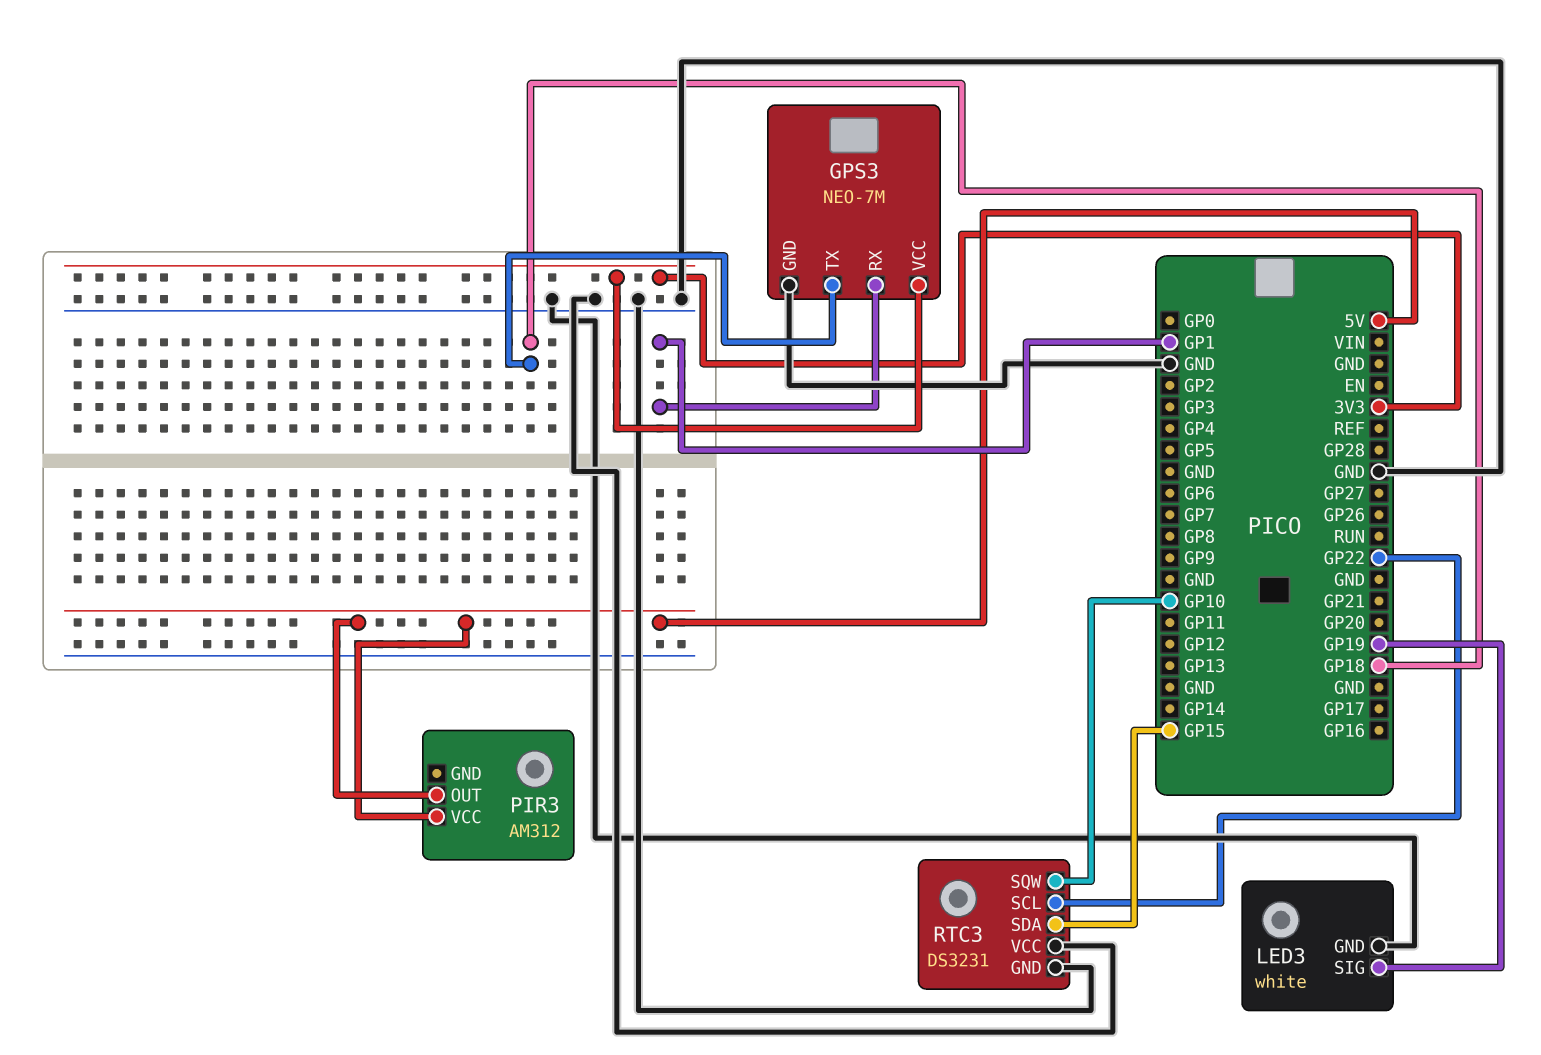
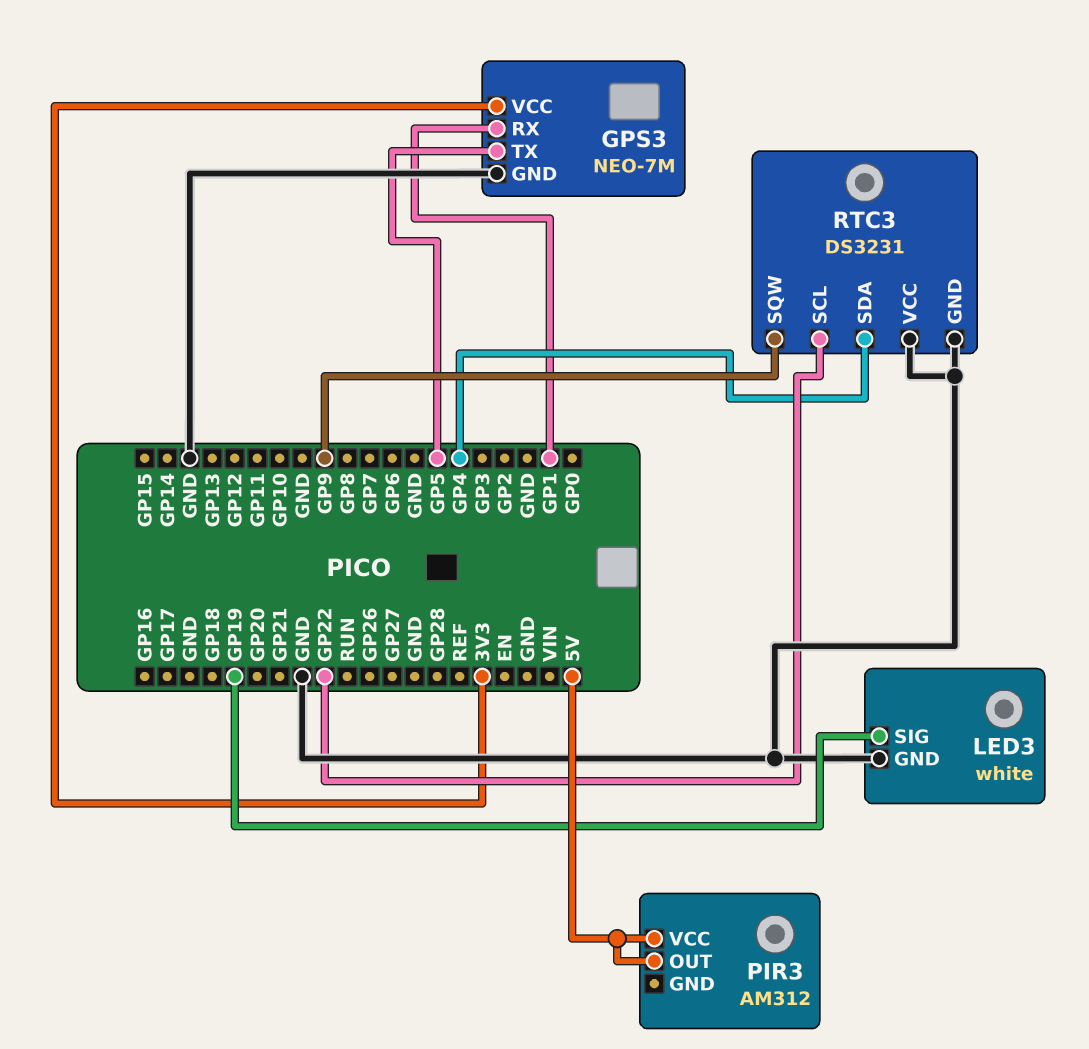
GPS3 pin TX: GP18 -> GP5
RTC3 pin SDA: GP15 -> GP4
RTC3 pin SQW: GP10 -> GP9

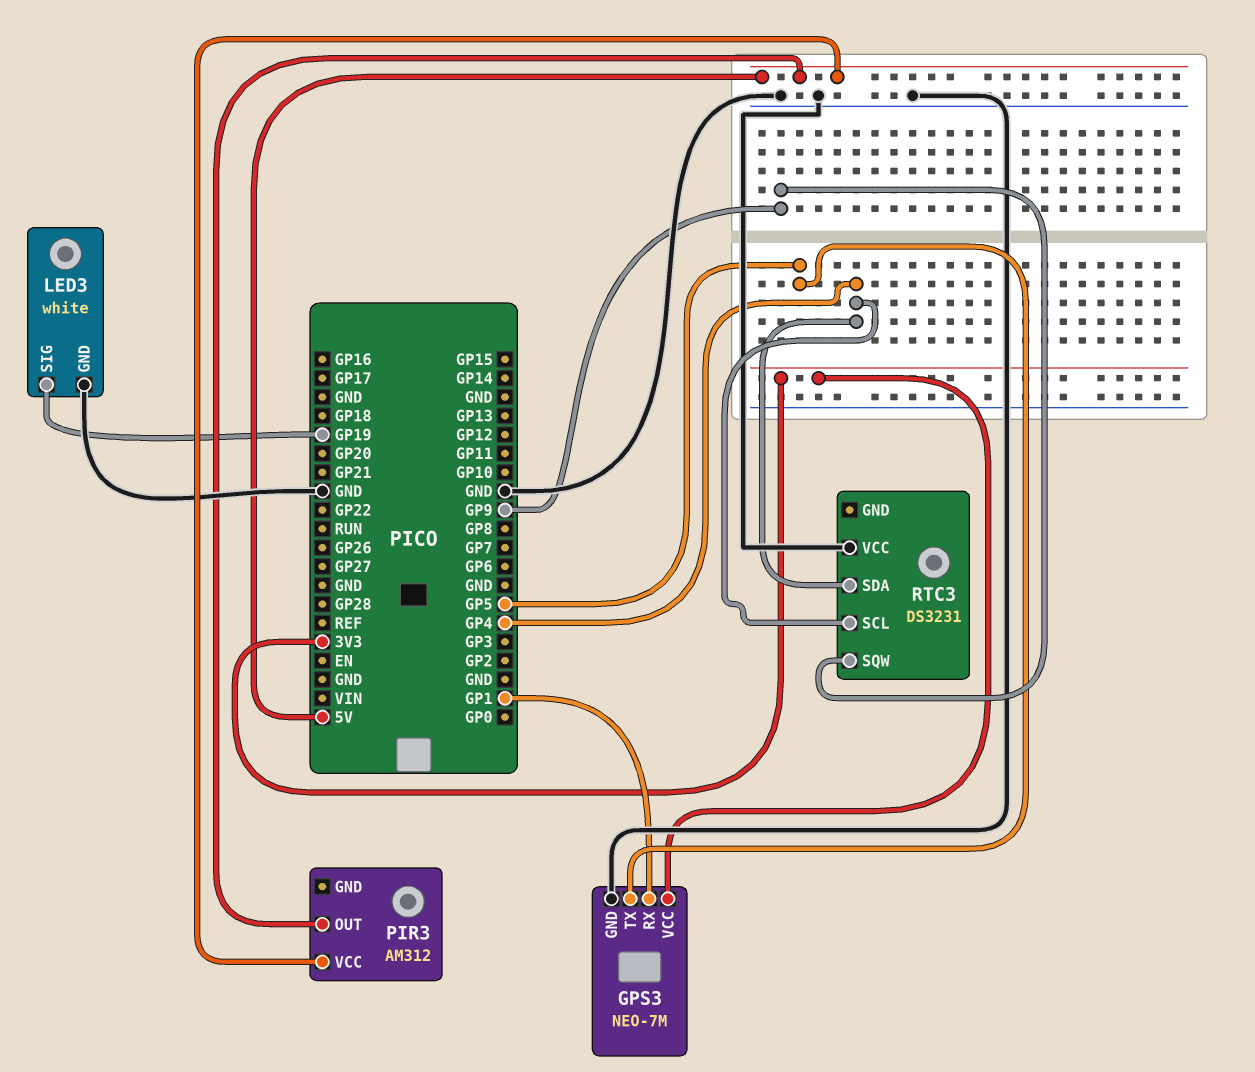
RTC3 pin GND: GND -> none
RTC3 pin SCL: GP22 -> GP4

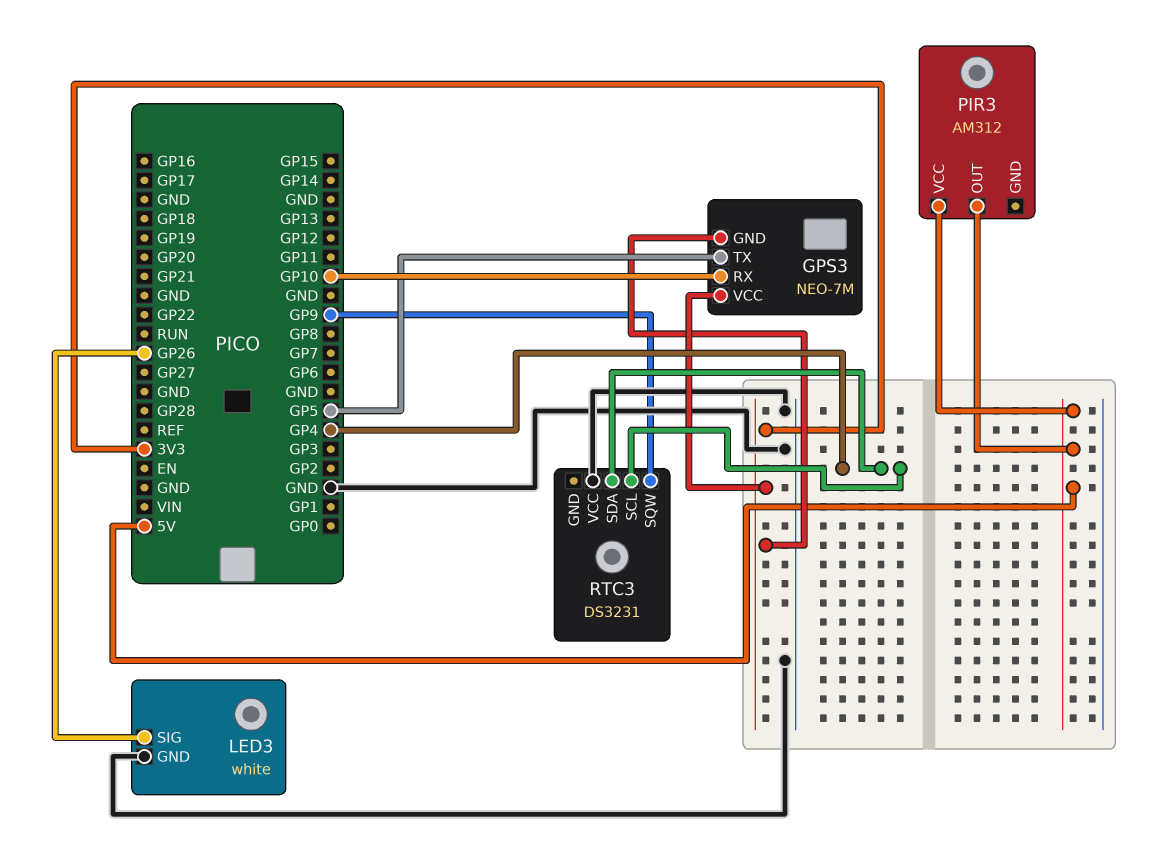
GPS3 pin GND: GND -> 3V3
GPS3 pin RX: GP1 -> GP10
LED3 pin SIG: GP19 -> GP26

